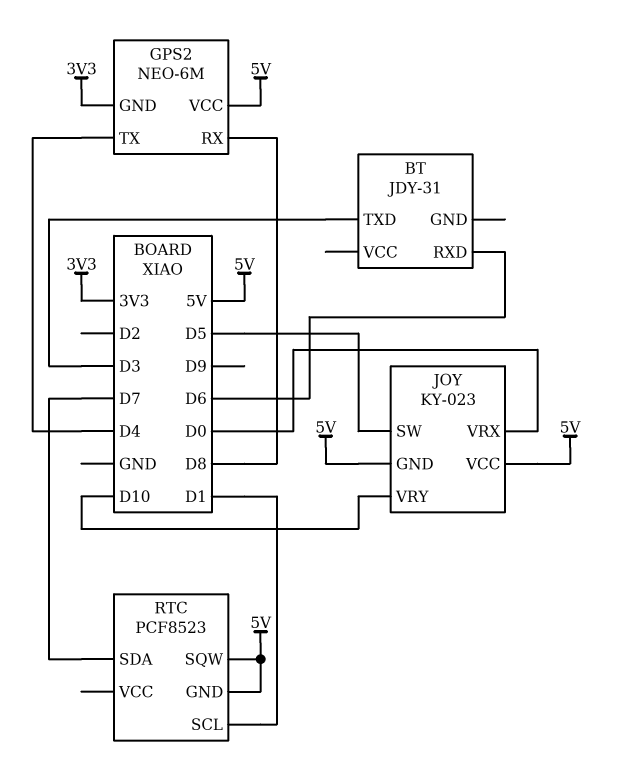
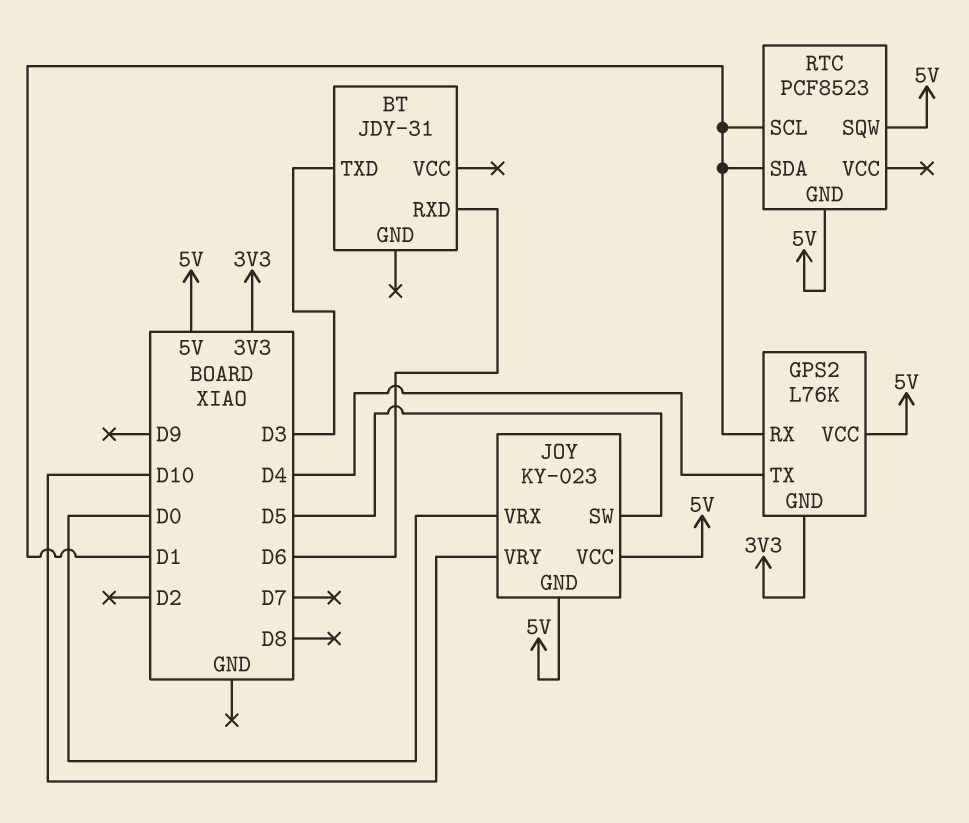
GPS2: NEO-6M -> L76K
GPS2 pin RX: D8 -> D1
RTC pin SDA: D7 -> D1

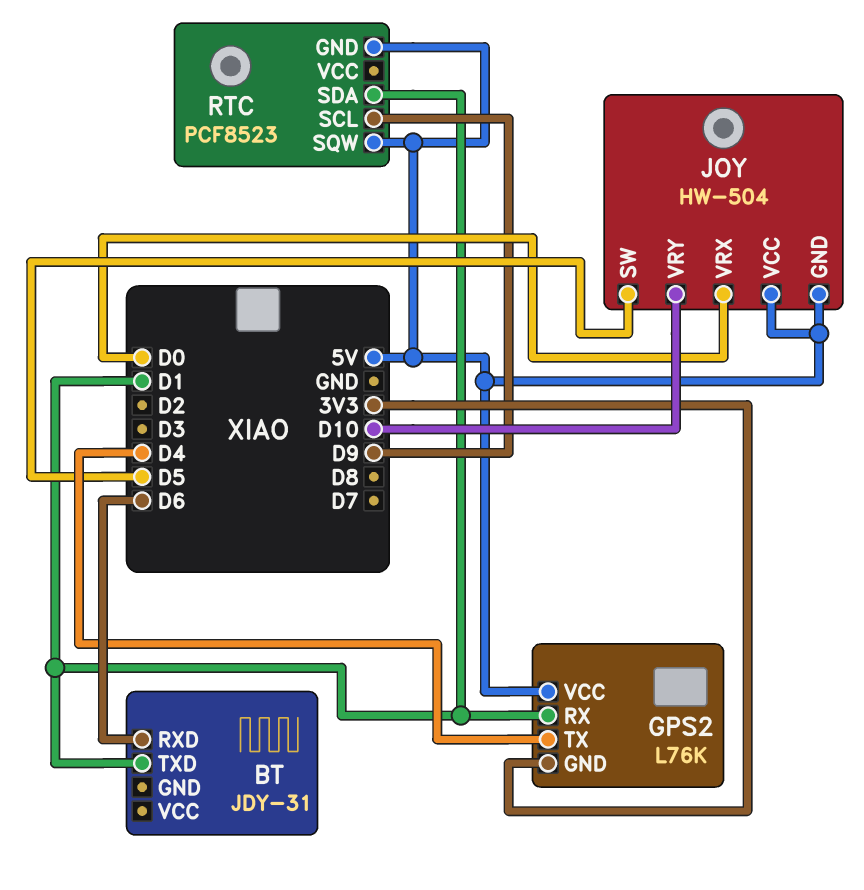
BT pin TXD: D3 -> D1
JOY: KY-023 -> HW-504
RTC pin SCL: D1 -> D9

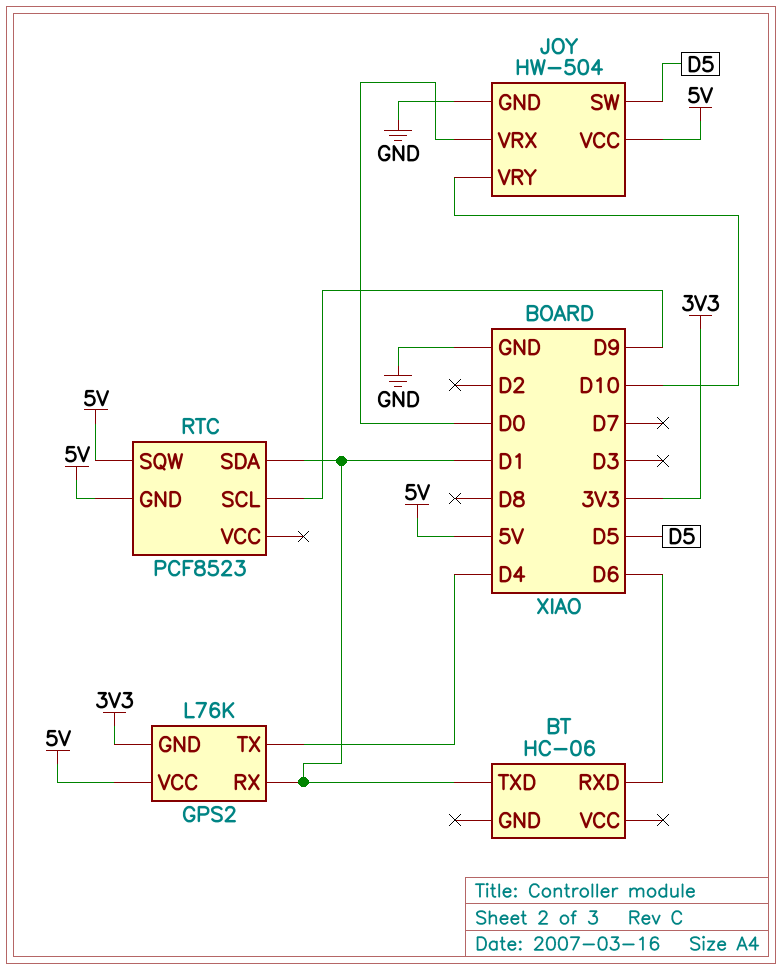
BT: JDY-31 -> HC-06
JOY pin GND: 5V -> GND

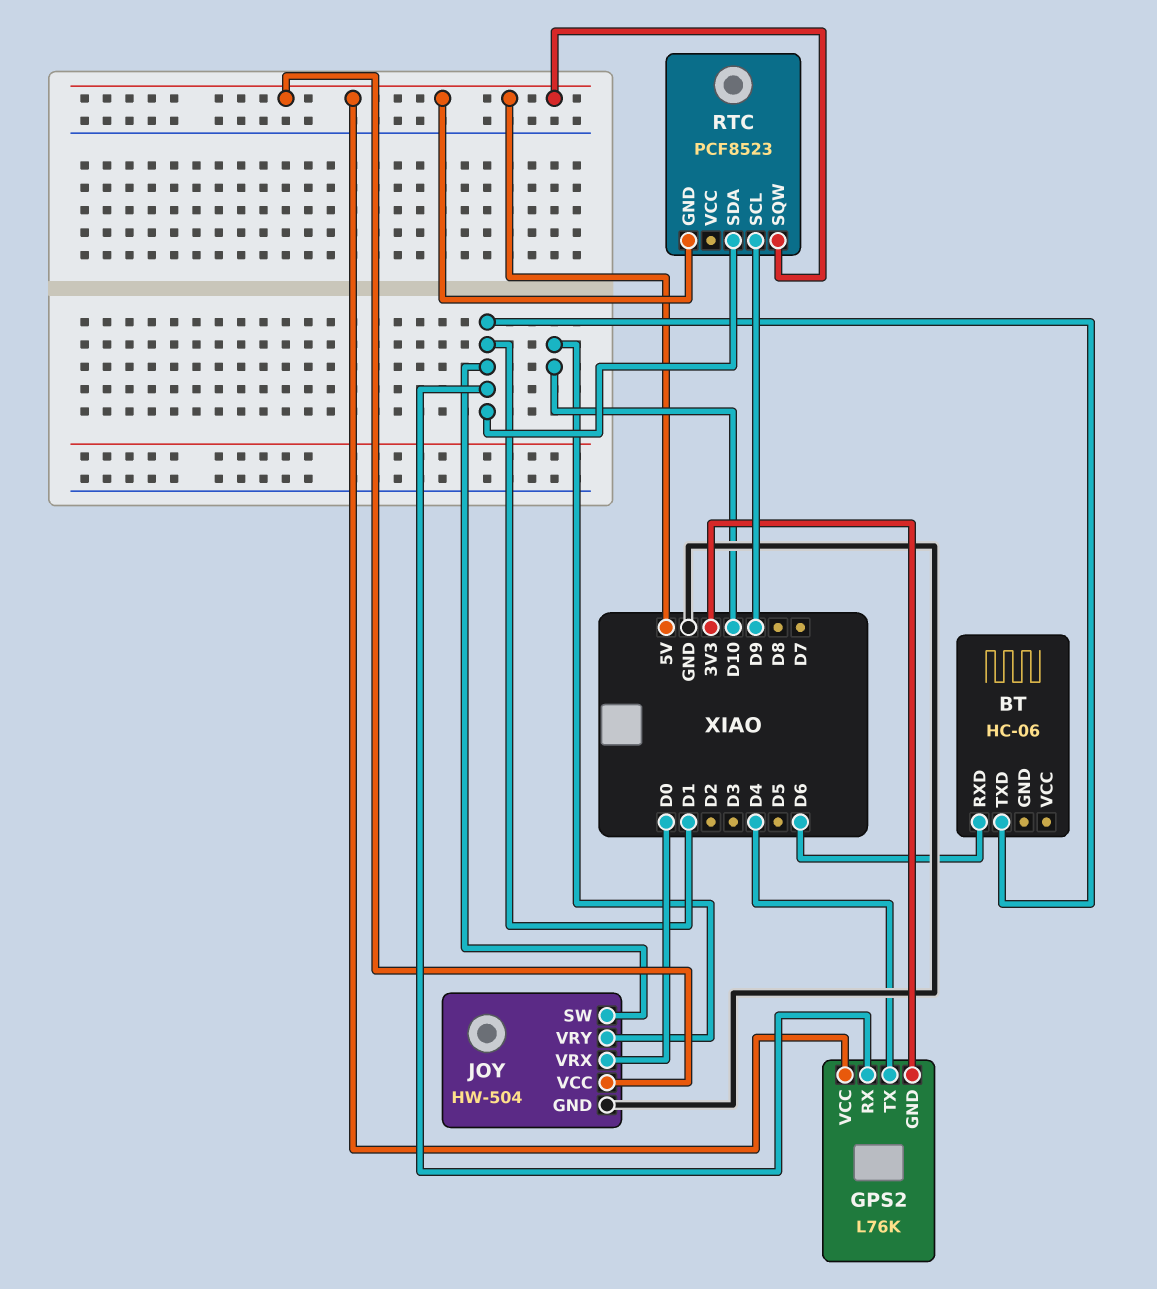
JOY pin SW: D5 -> D1

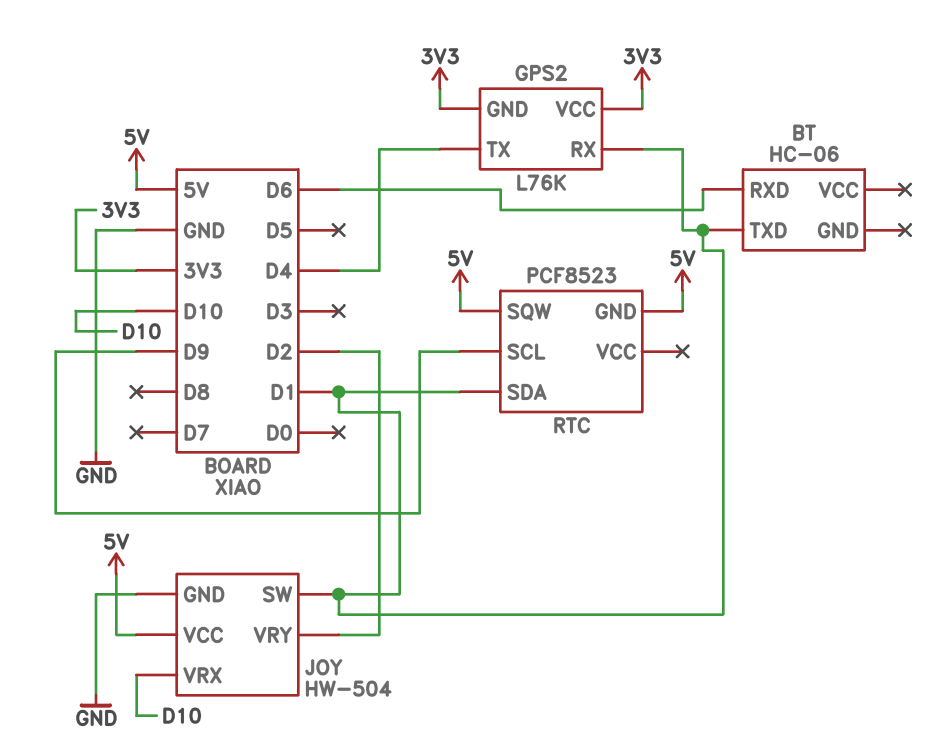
GPS2 pin VCC: 5V -> 3V3
JOY pin VRX: D0 -> D10
JOY pin VRY: D10 -> D2

